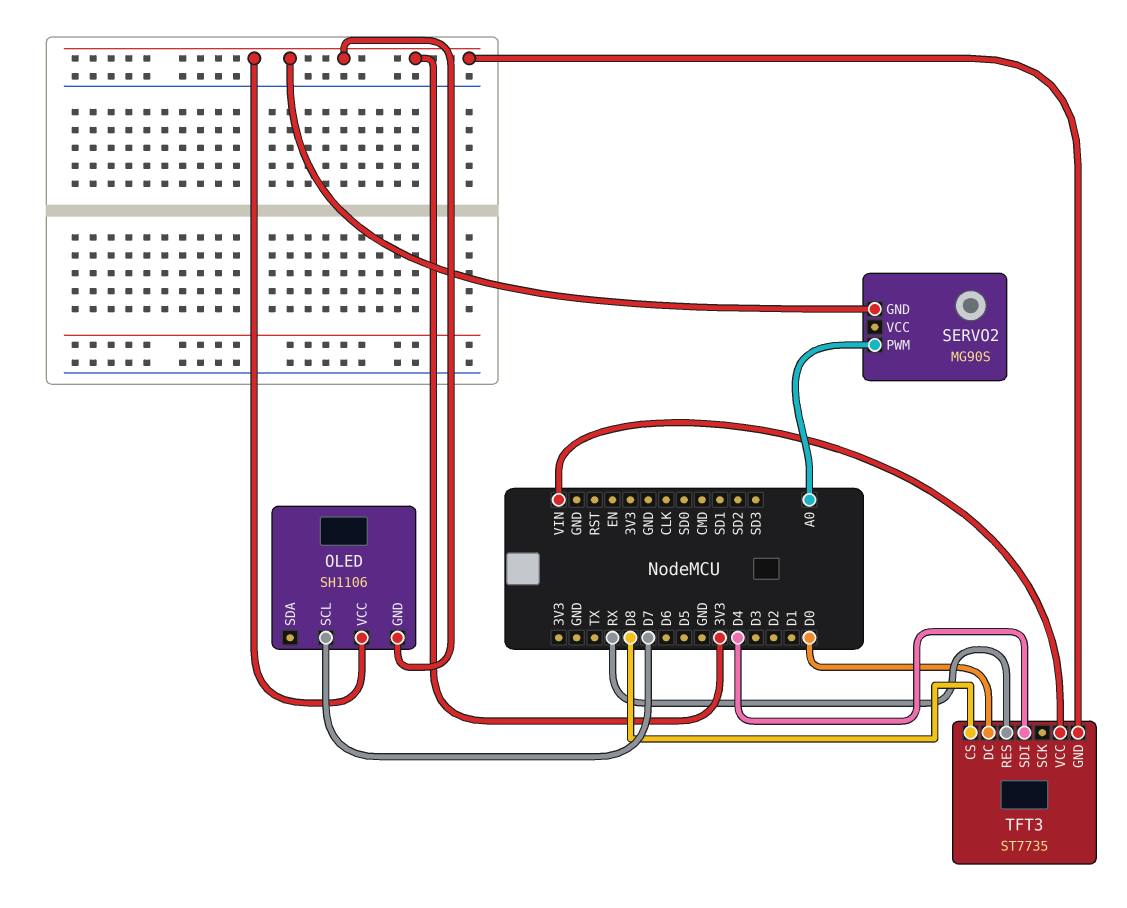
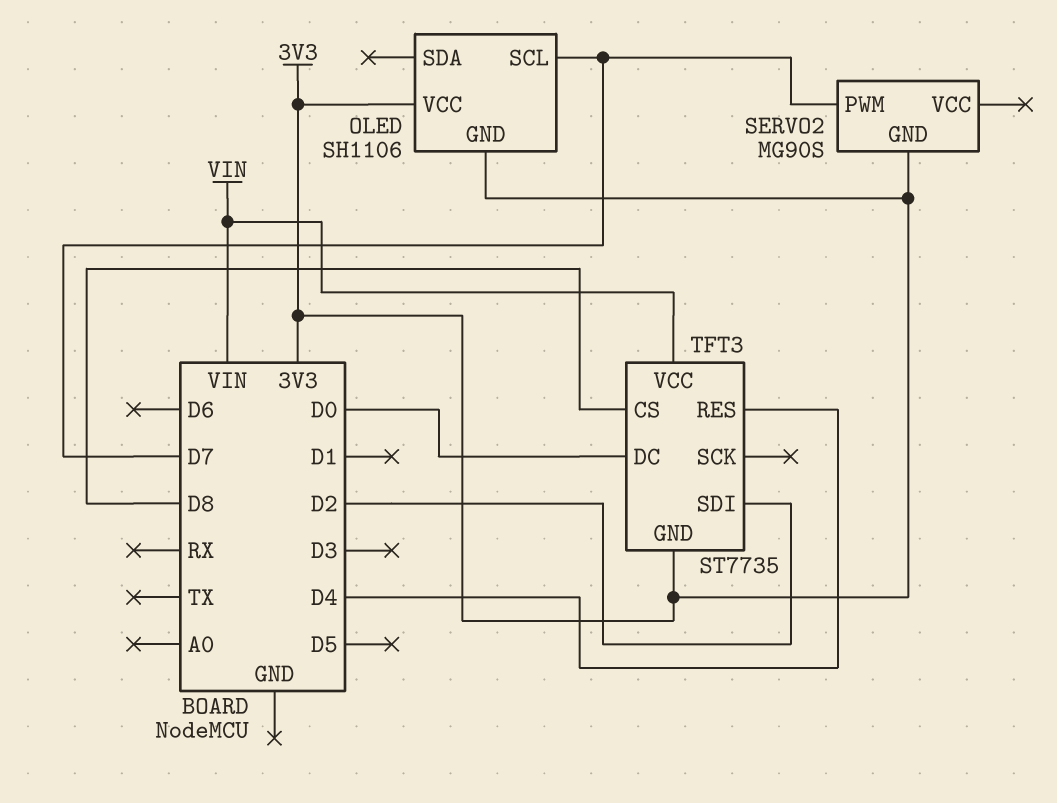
SERVO2 pin PWM: A0 -> D7
TFT3 pin RES: RX -> D4
TFT3 pin SDI: D4 -> D2

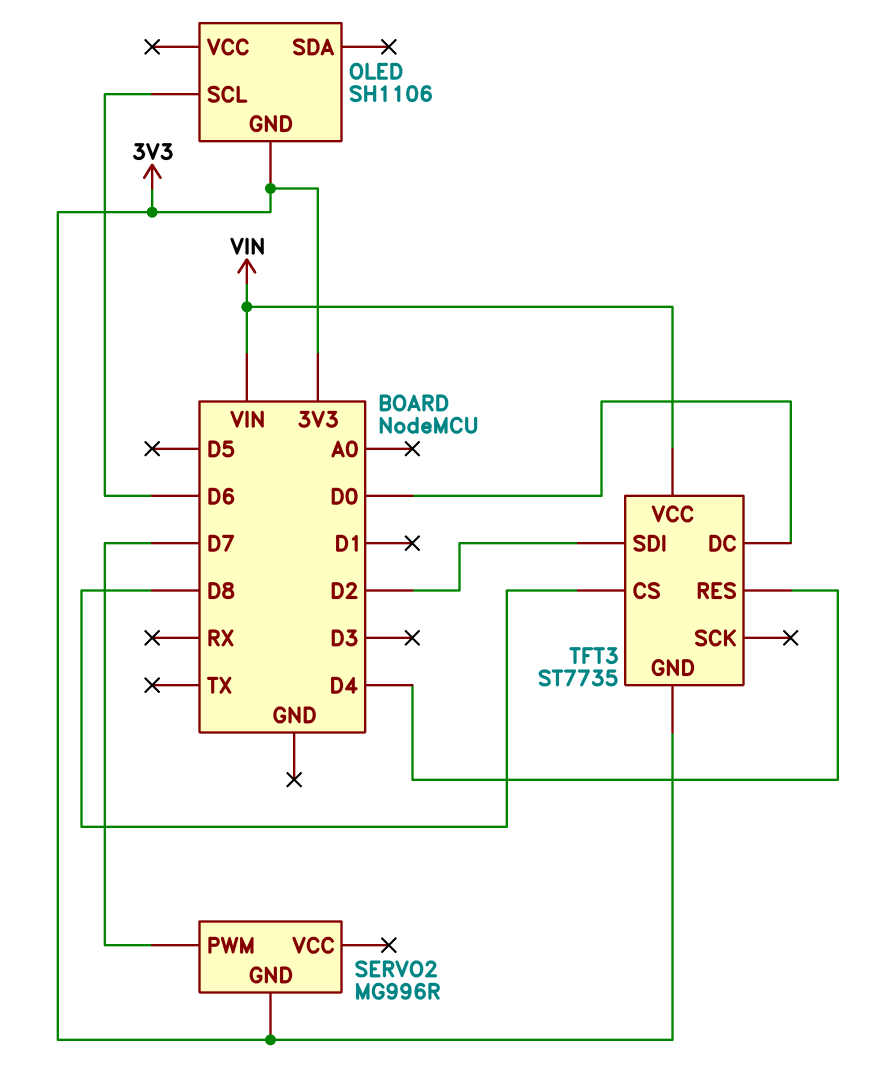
OLED pin SCL: D7 -> D6
OLED pin VCC: 3V3 -> none
SERVO2: MG90S -> MG996R

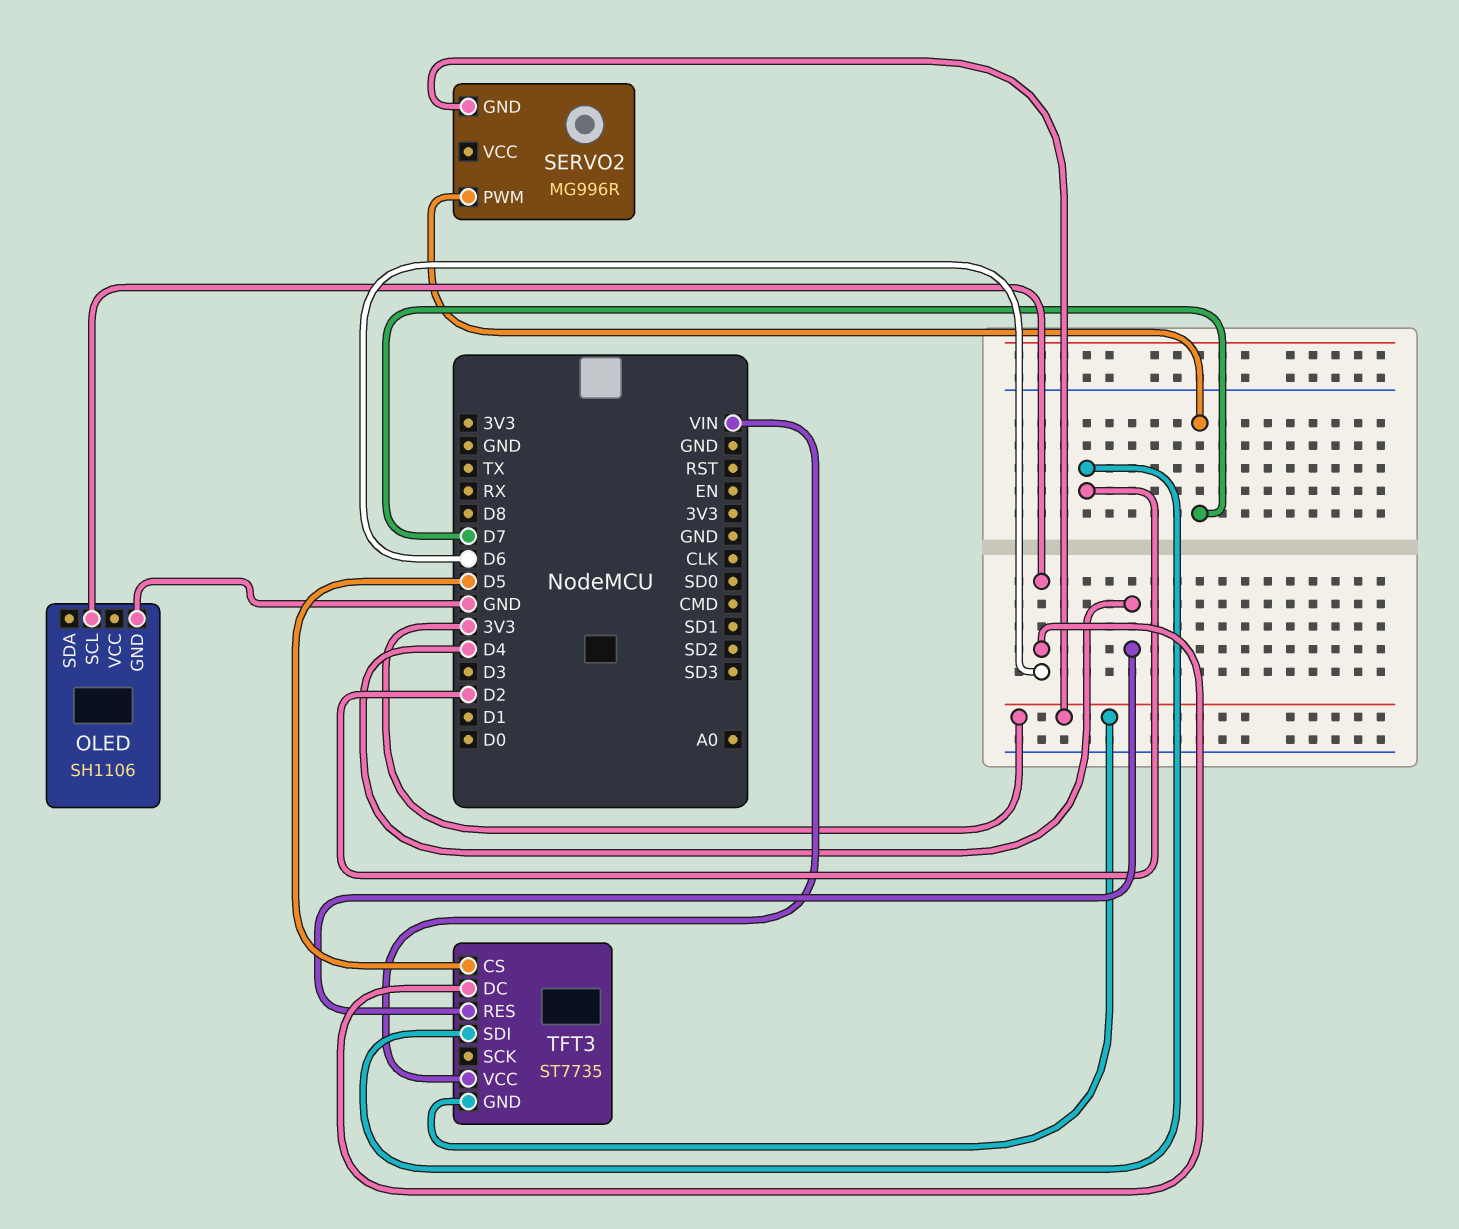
OLED pin GND: 3V3 -> GND
TFT3 pin CS: D8 -> D5
TFT3 pin DC: D0 -> D6

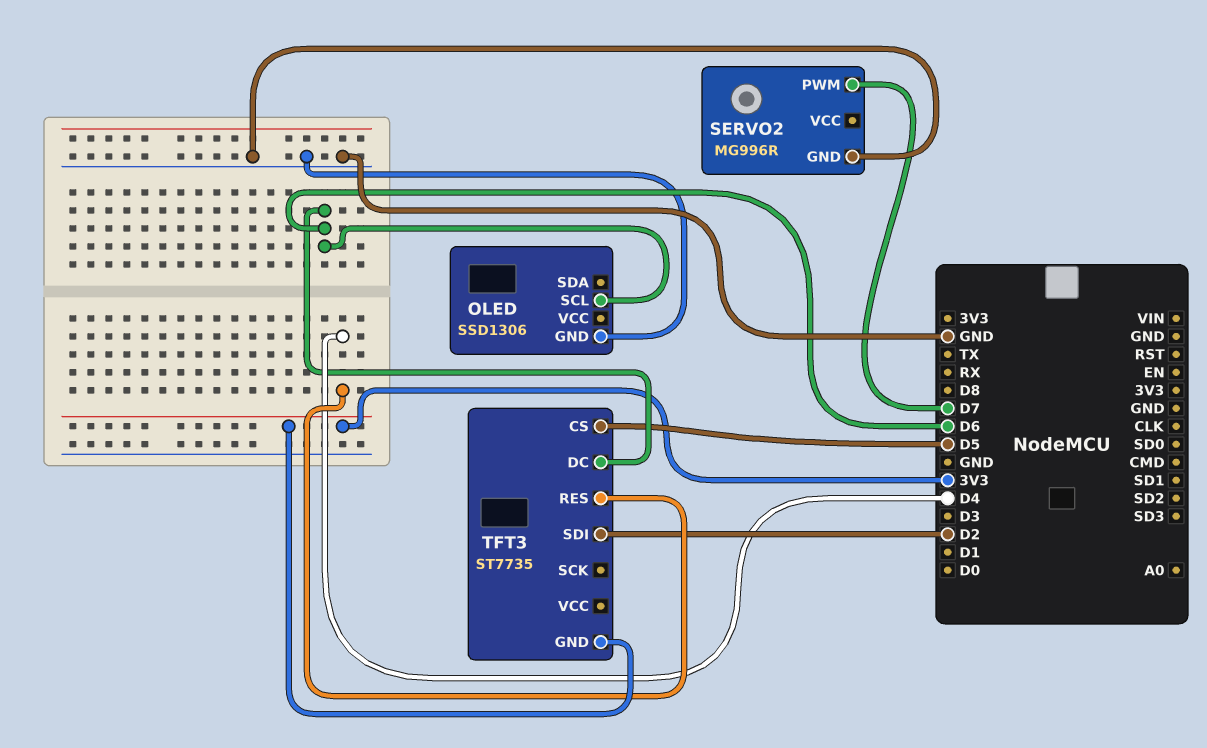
OLED: SH1106 -> SSD1306
SERVO2 pin GND: 3V3 -> GND
TFT3 pin VCC: VIN -> none

